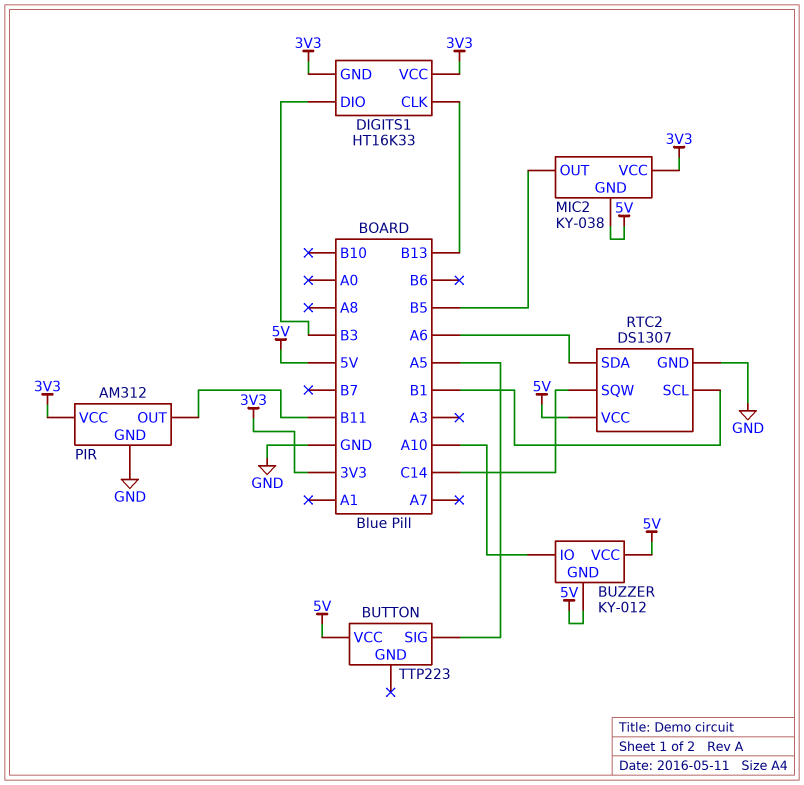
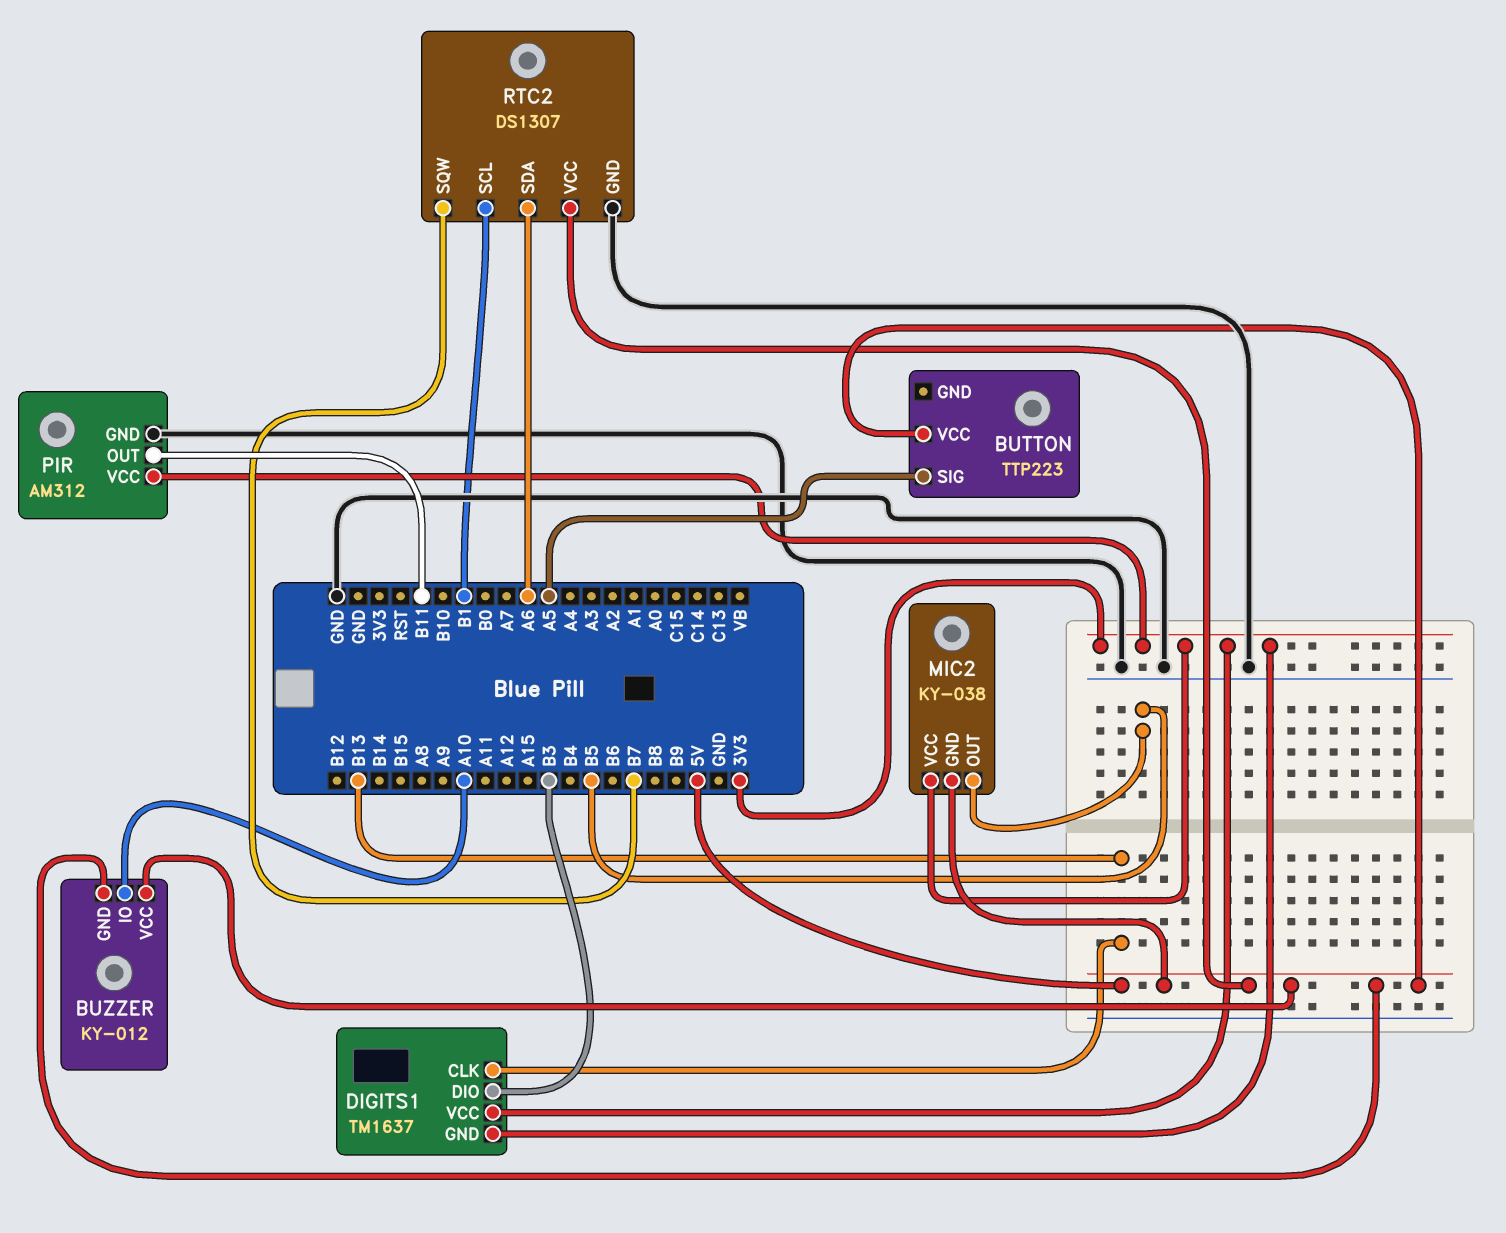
DIGITS1: HT16K33 -> TM1637
RTC2 pin SQW: C14 -> B7

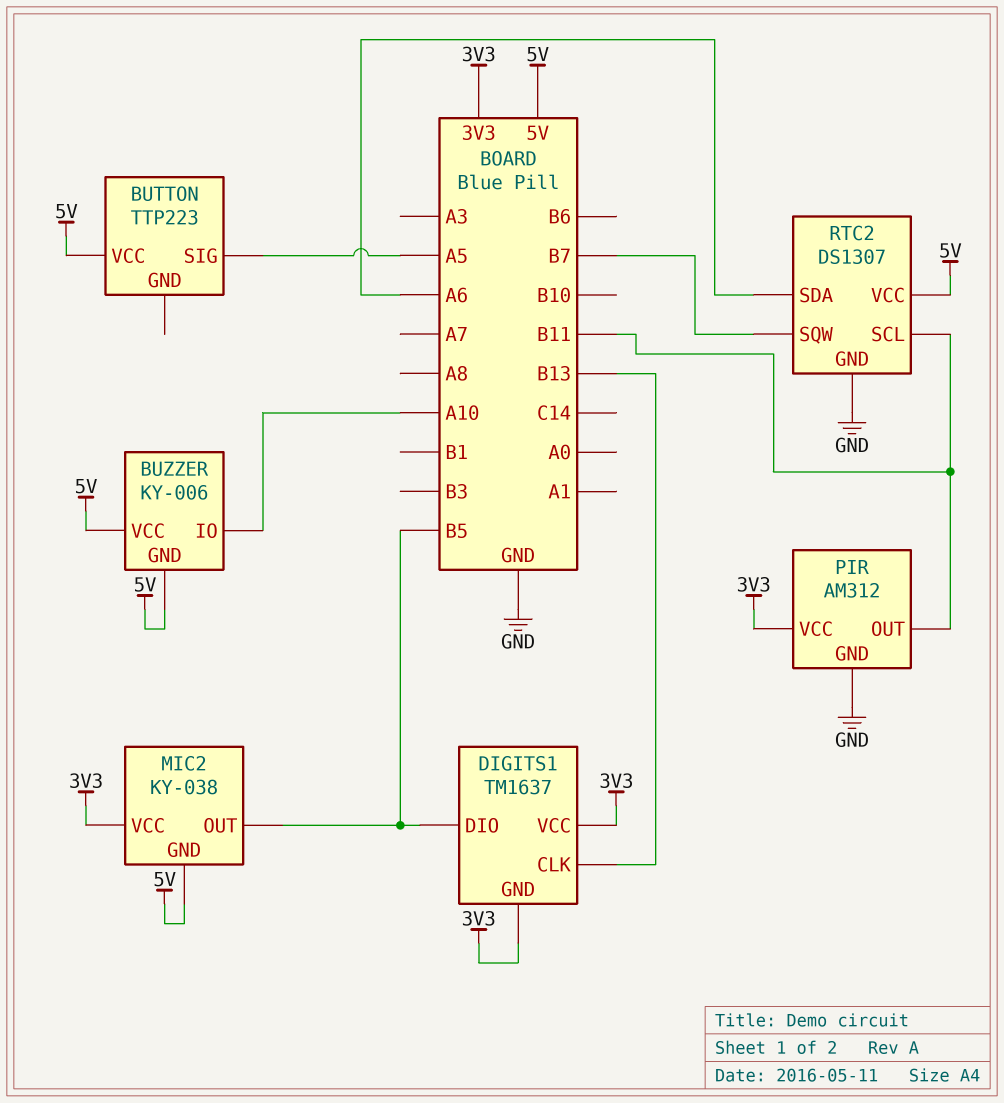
BUZZER: KY-012 -> KY-006
DIGITS1 pin DIO: B3 -> B5
RTC2 pin SCL: B1 -> B11

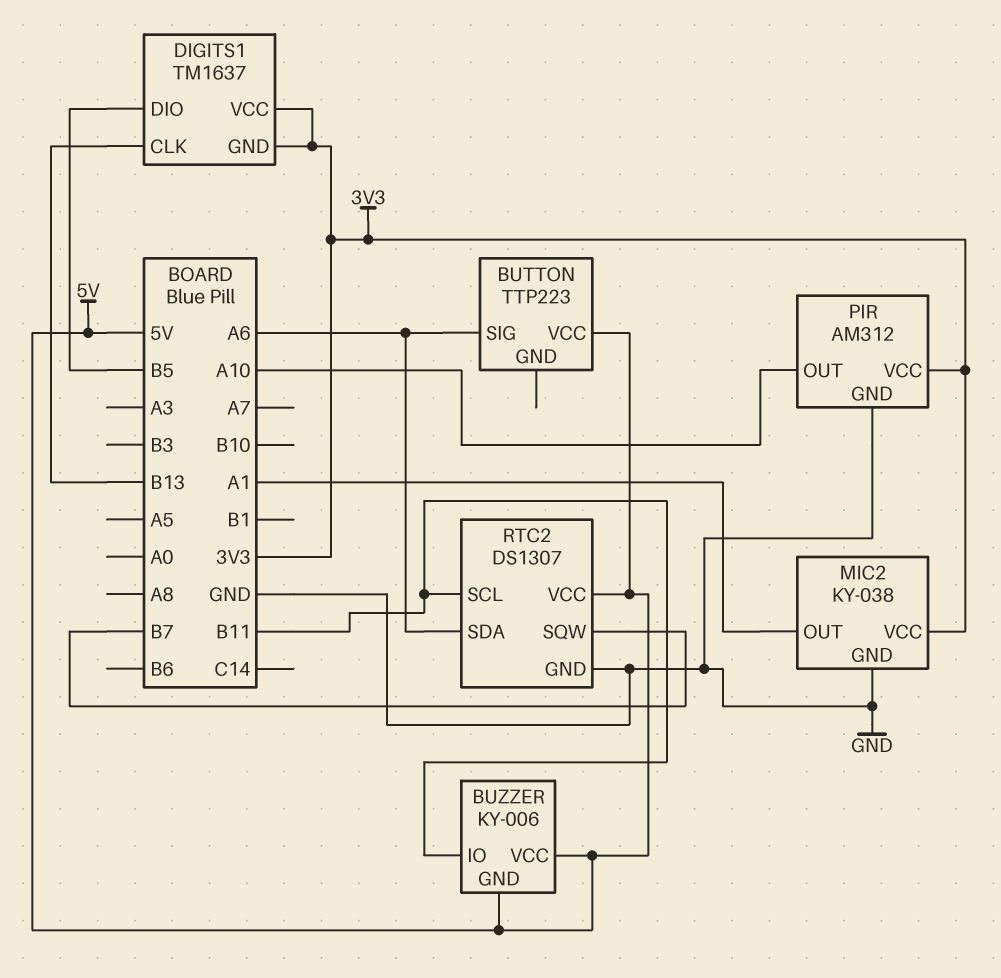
BUTTON pin SIG: A5 -> A6
BUZZER pin IO: A10 -> B11
MIC2 pin GND: 5V -> GND
MIC2 pin OUT: B5 -> A1
PIR pin OUT: B11 -> A10

